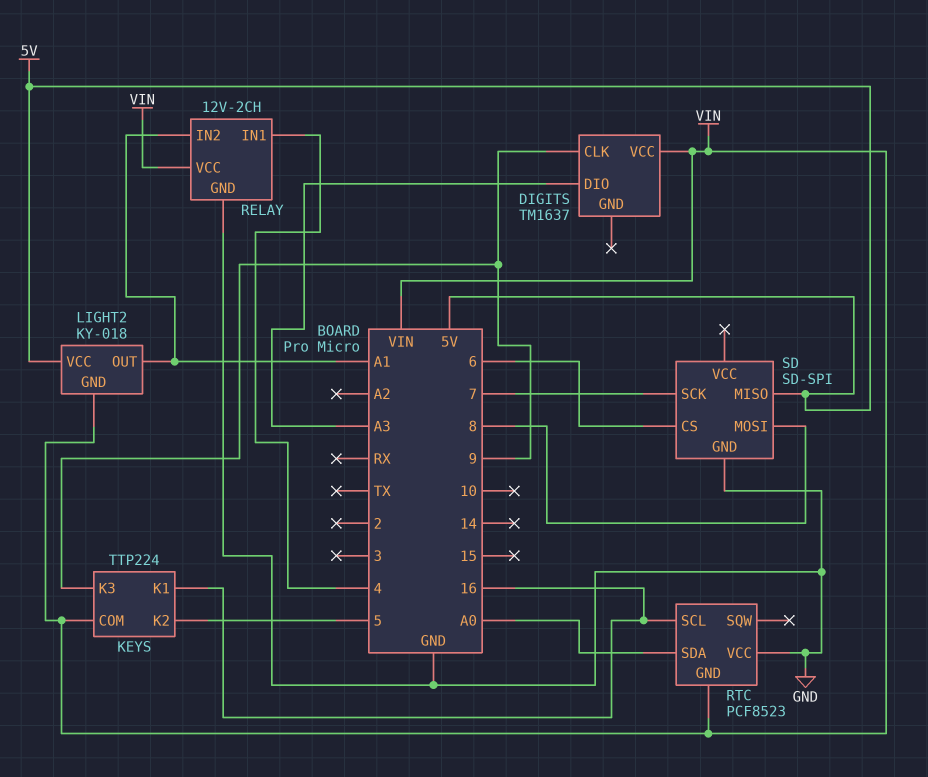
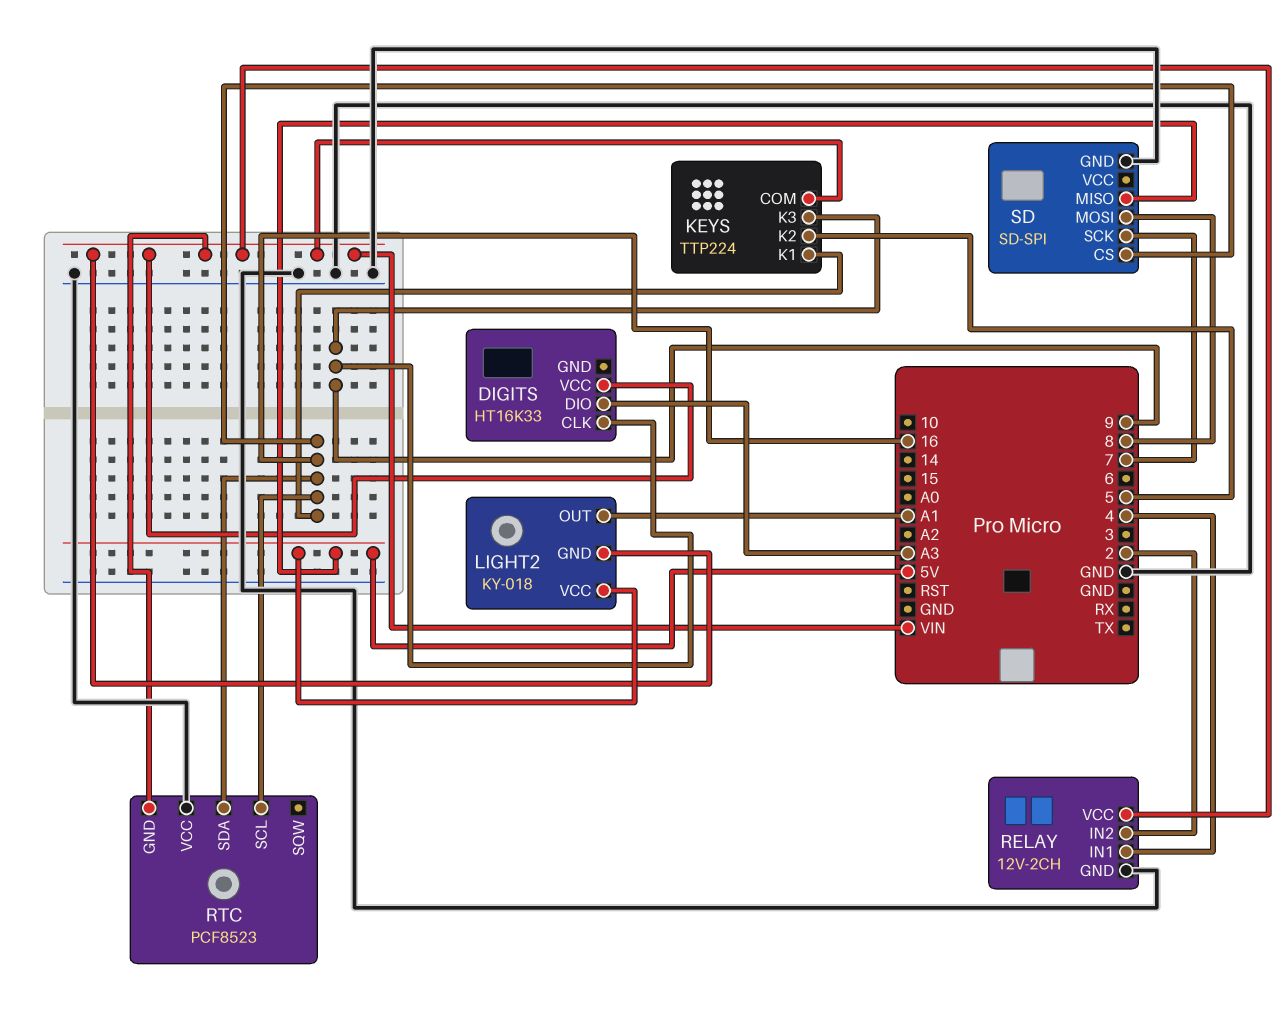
DIGITS: TM1637 -> HT16K33
RELAY pin IN2: A1 -> 2
RTC pin SDA: A0 -> 16
SD pin CS: 6 -> 16

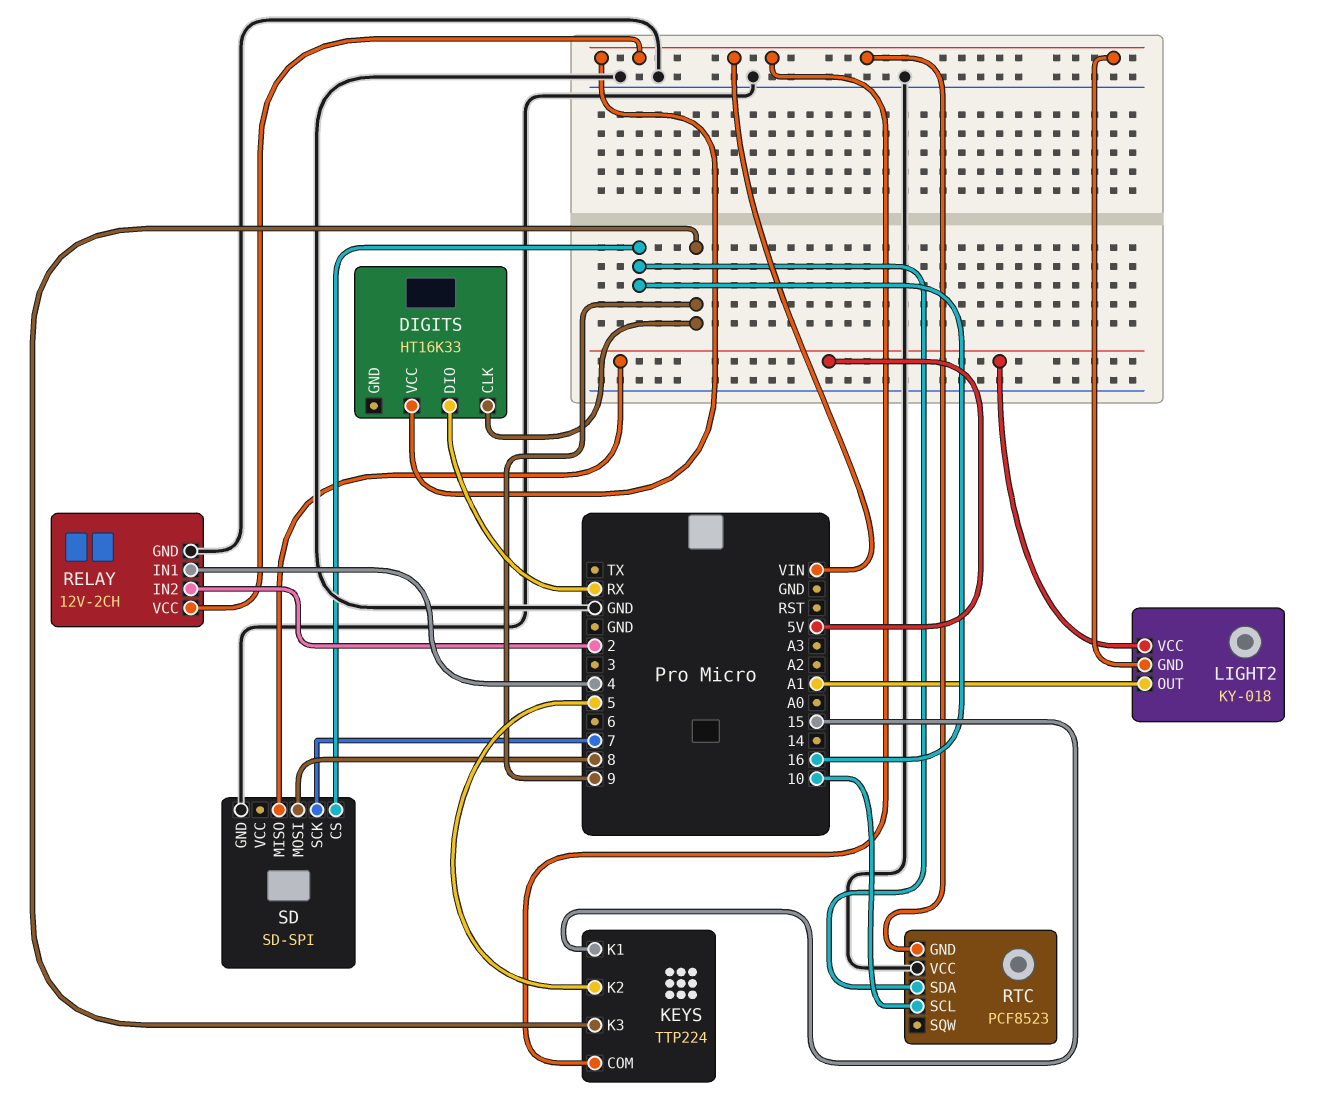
DIGITS pin DIO: A3 -> RX
KEYS pin K1: 16 -> 15
RTC pin SCL: 16 -> 10

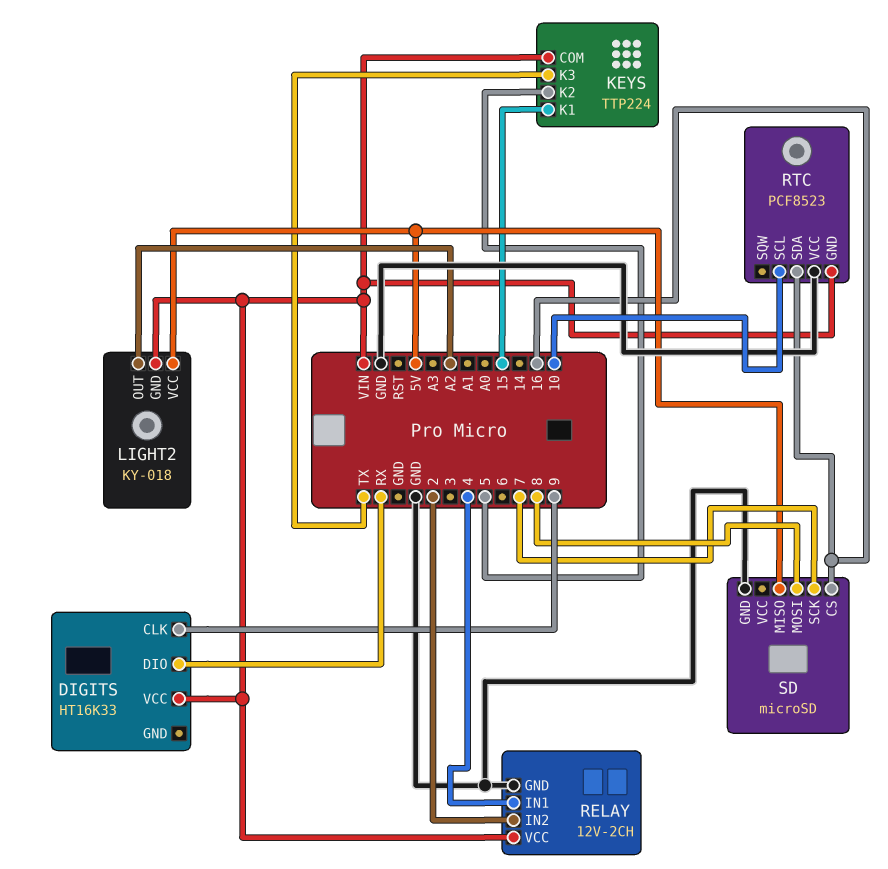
KEYS pin K3: 9 -> TX
LIGHT2 pin OUT: A1 -> A2
SD: SD-SPI -> microSD

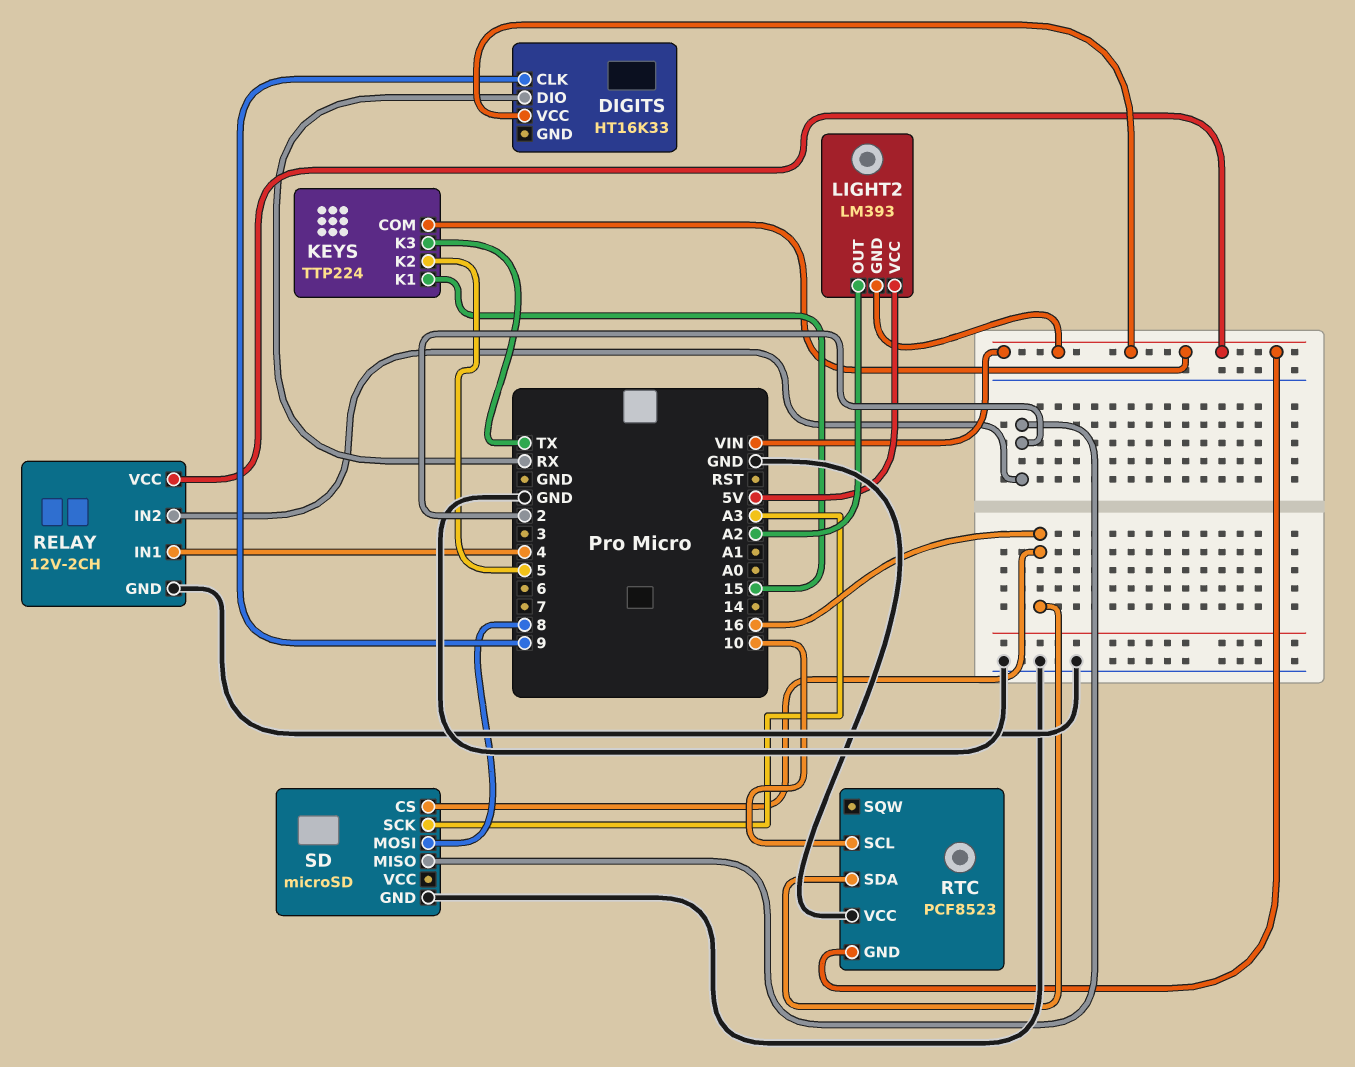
LIGHT2: KY-018 -> LM393
SD pin MISO: 5V -> 2
SD pin SCK: 7 -> A3

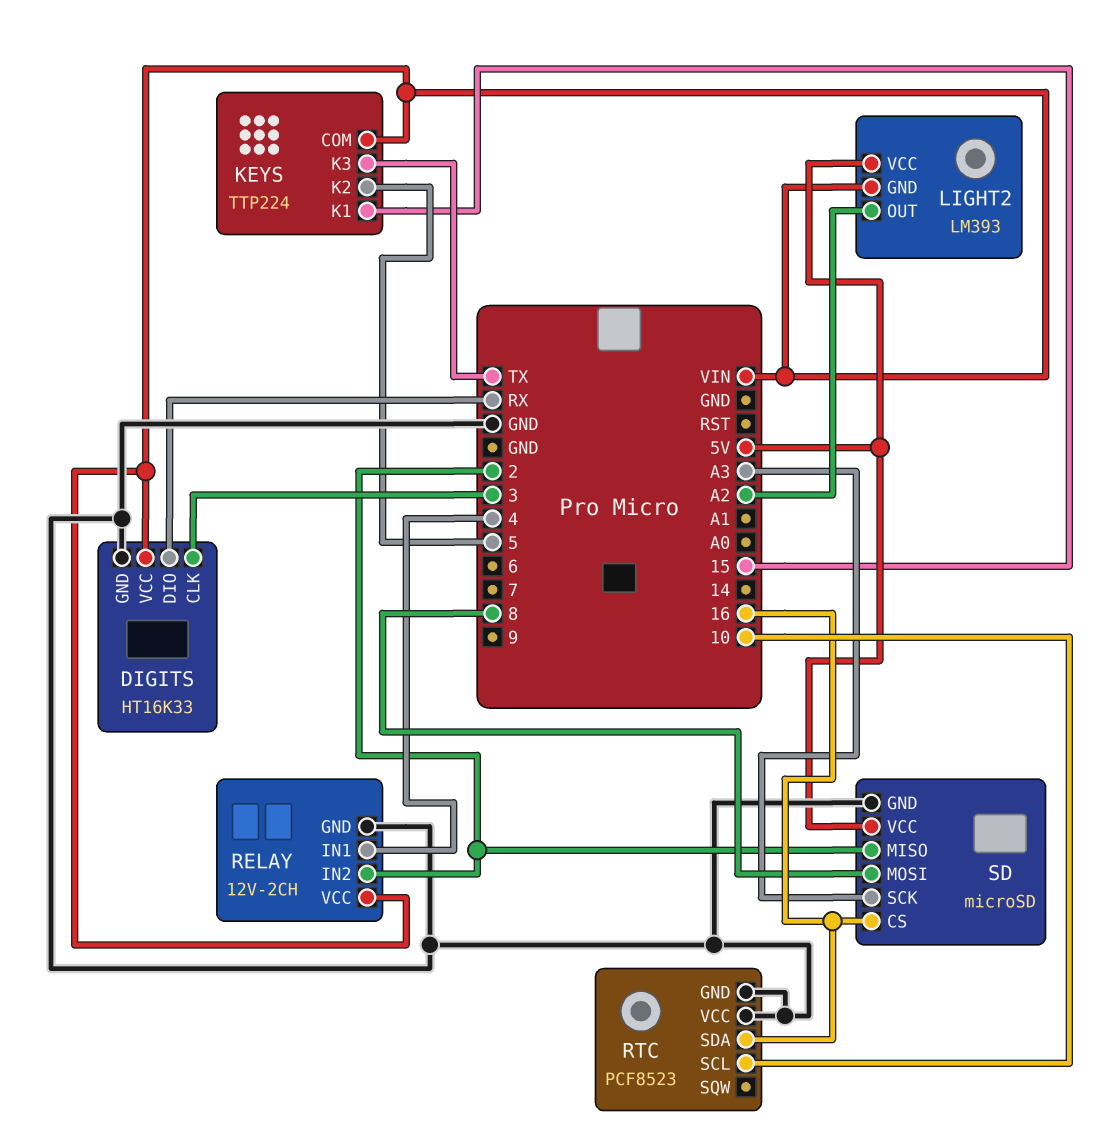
DIGITS pin CLK: 9 -> 3
DIGITS pin GND: none -> GND
RTC pin GND: VIN -> GND
SD pin VCC: none -> 5V

